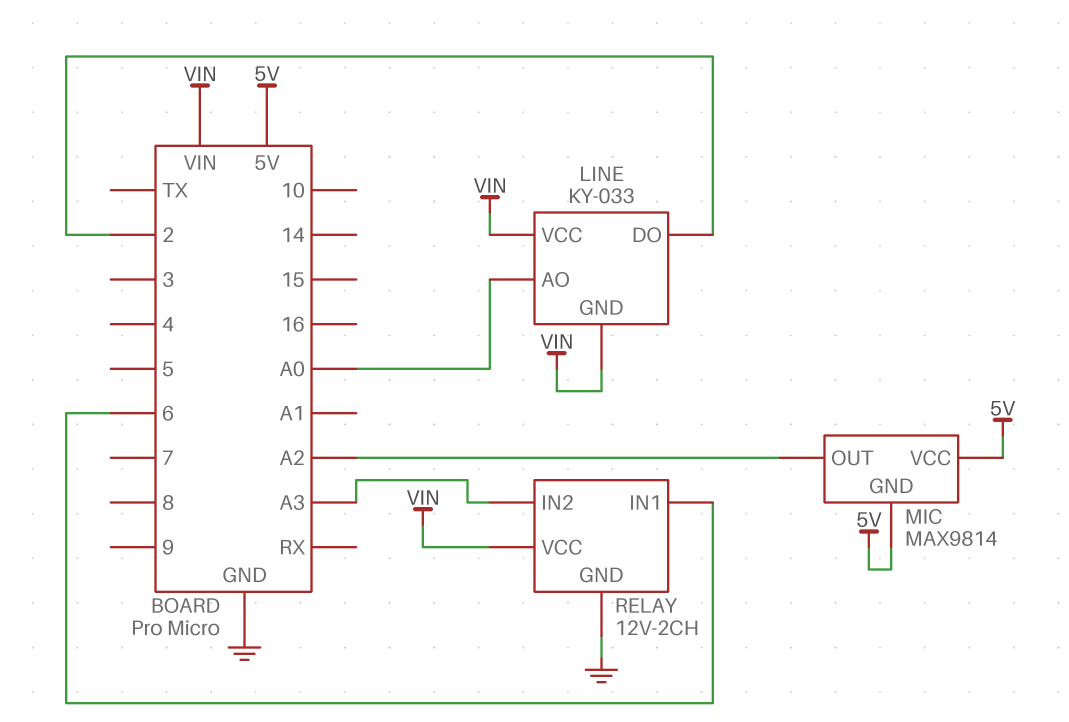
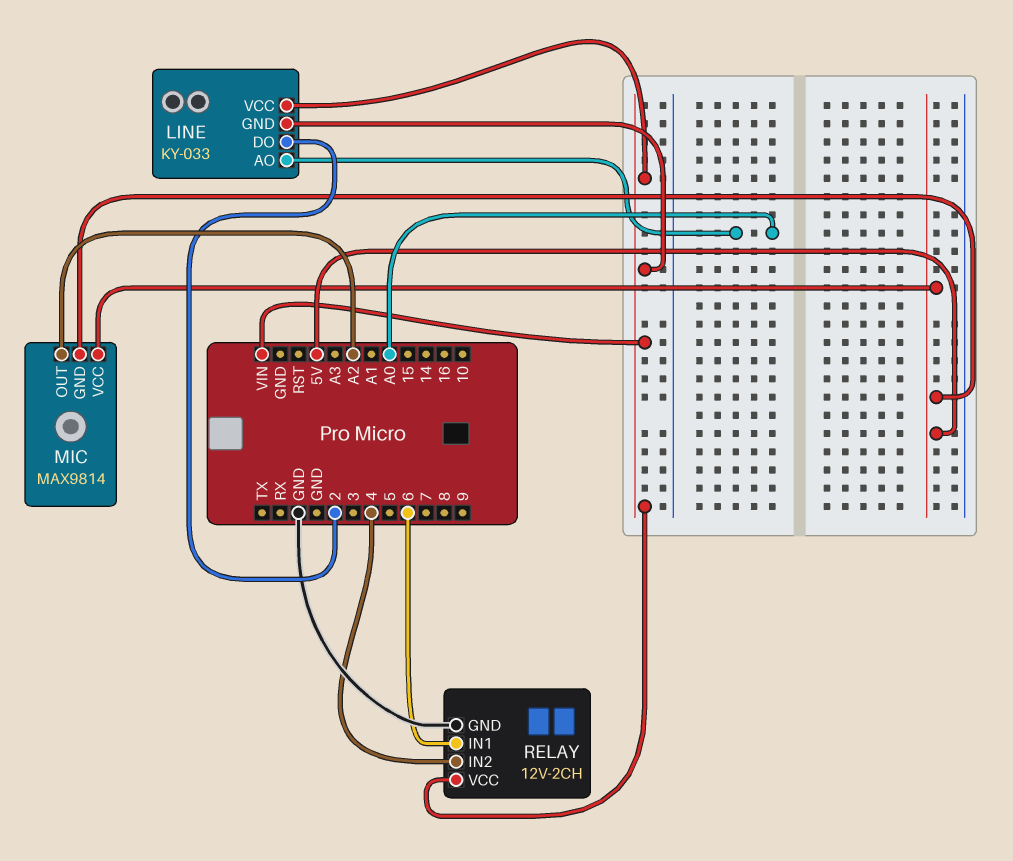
RELAY pin IN2: A3 -> 4

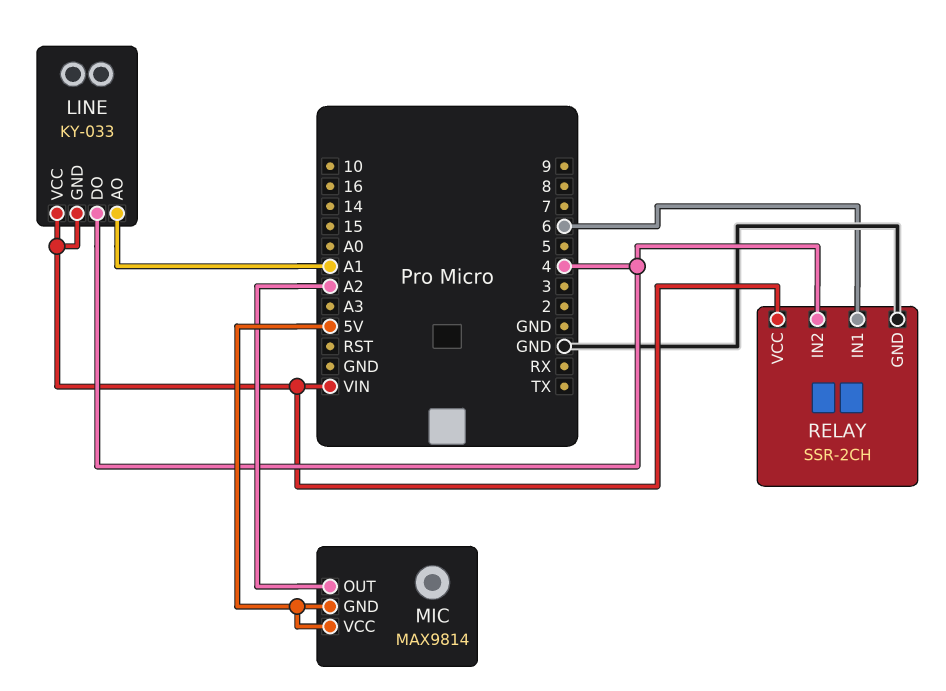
LINE pin AO: A0 -> A1
LINE pin DO: 2 -> 4
RELAY: 12V-2CH -> SSR-2CH

